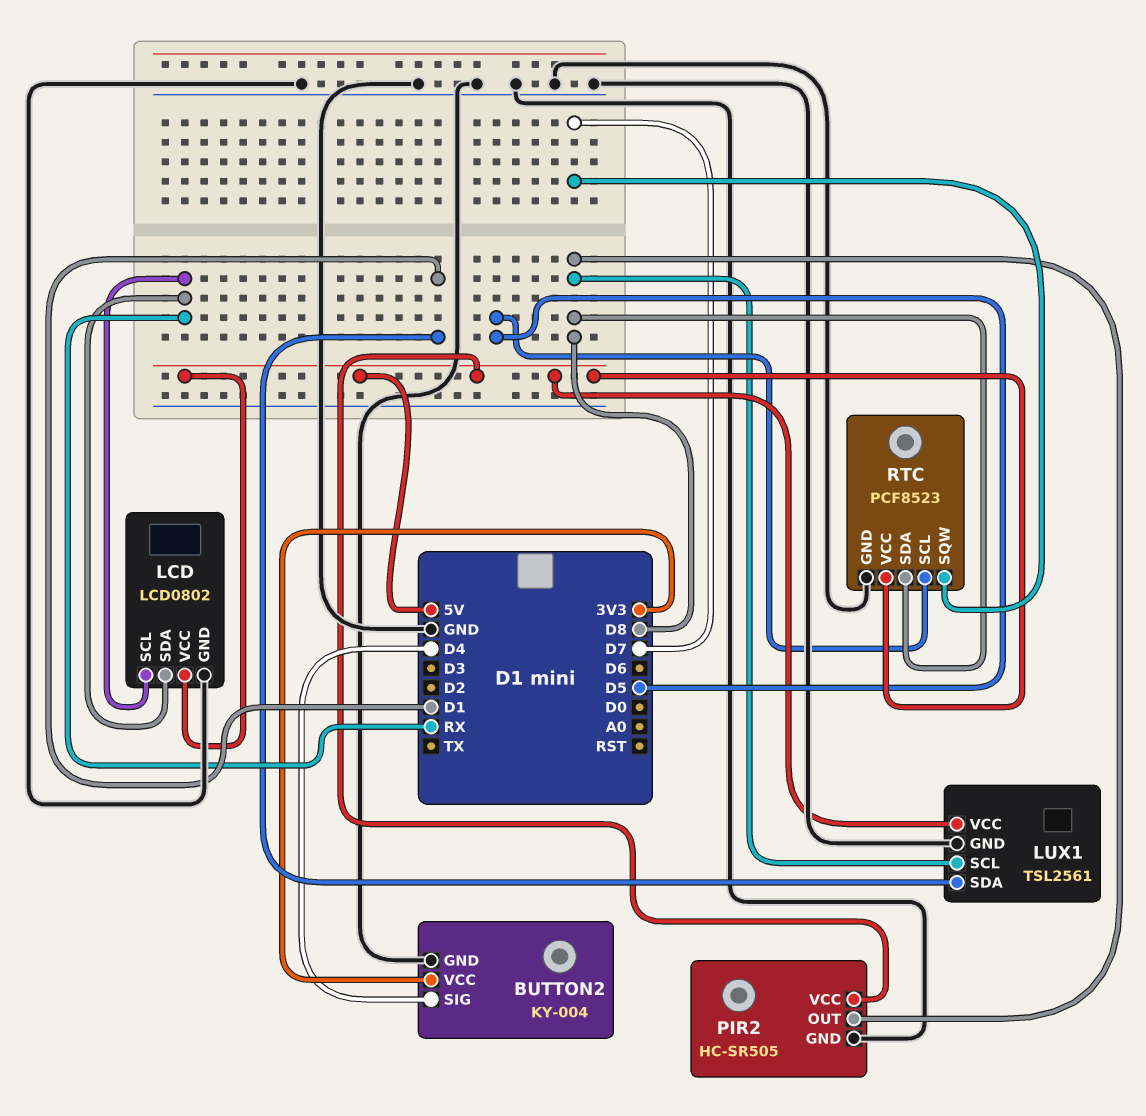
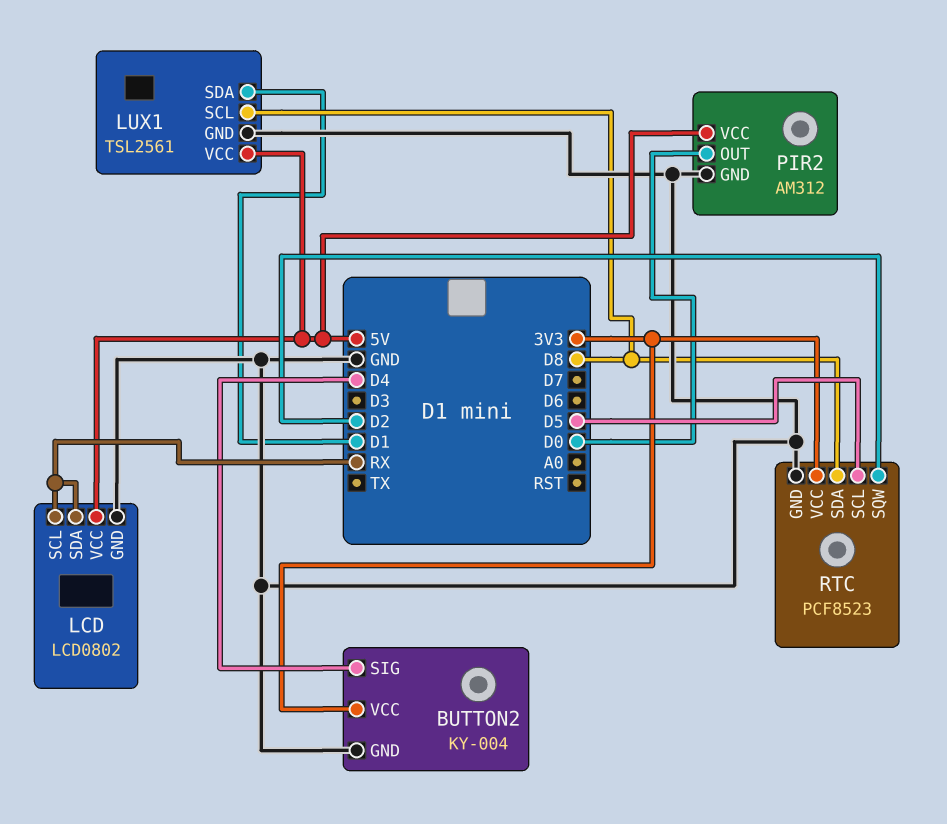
PIR2: HC-SR505 -> AM312
PIR2 pin OUT: D8 -> D0
RTC pin SQW: D7 -> D2
RTC pin VCC: 5V -> 3V3

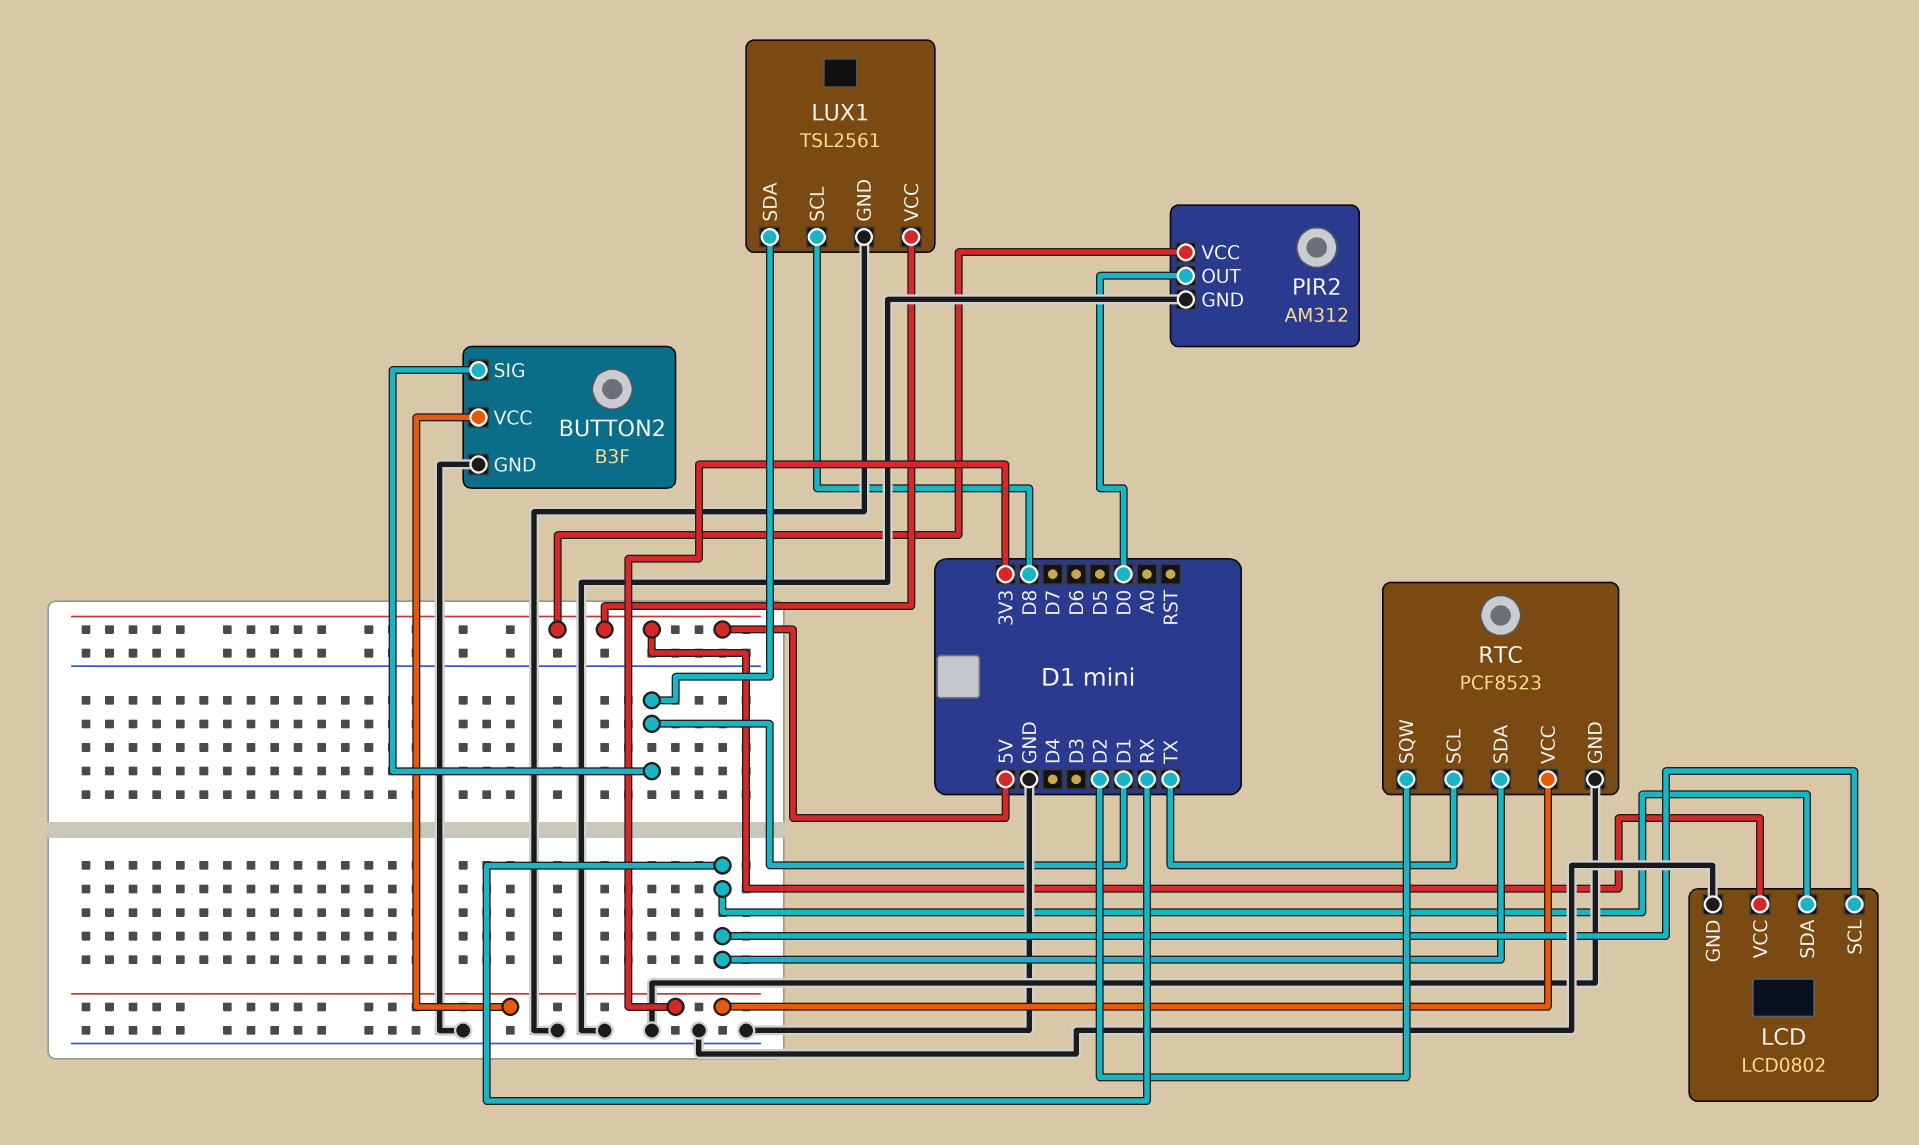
BUTTON2: KY-004 -> B3F
BUTTON2 pin SIG: D4 -> D1
RTC pin SCL: D5 -> TX
RTC pin SDA: D8 -> RX

